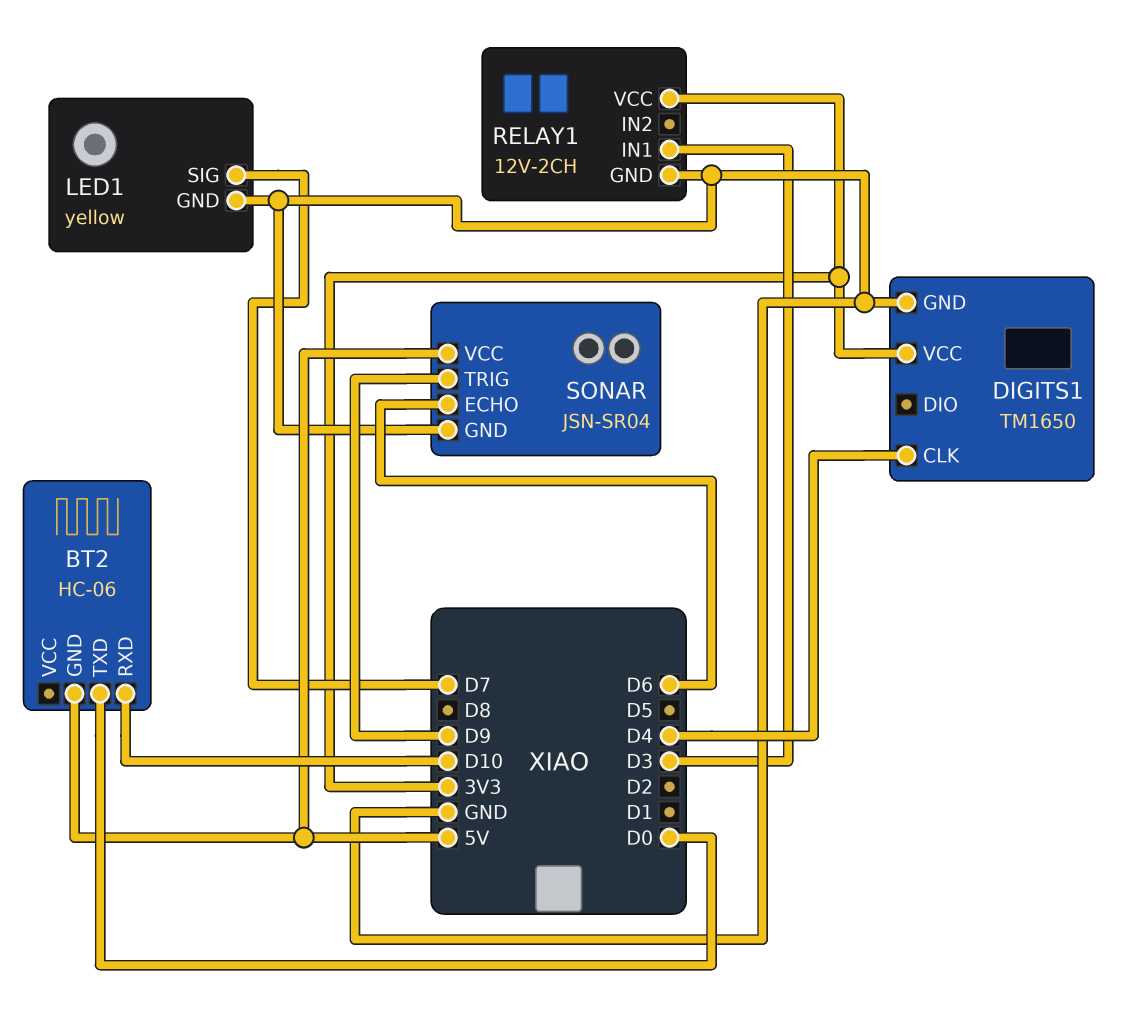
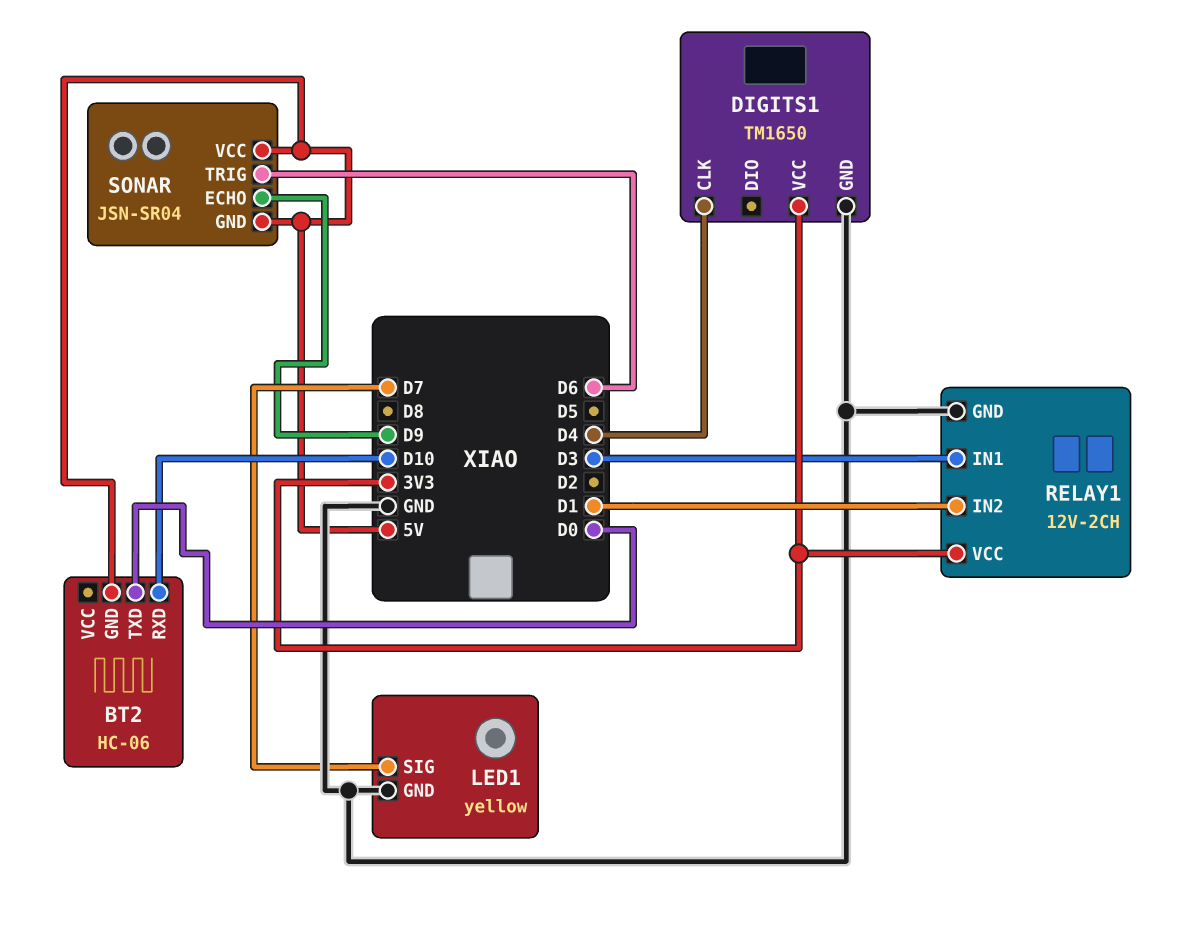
RELAY1 pin IN2: none -> D1
SONAR pin ECHO: D6 -> D9
SONAR pin GND: GND -> 5V
SONAR pin TRIG: D9 -> D6

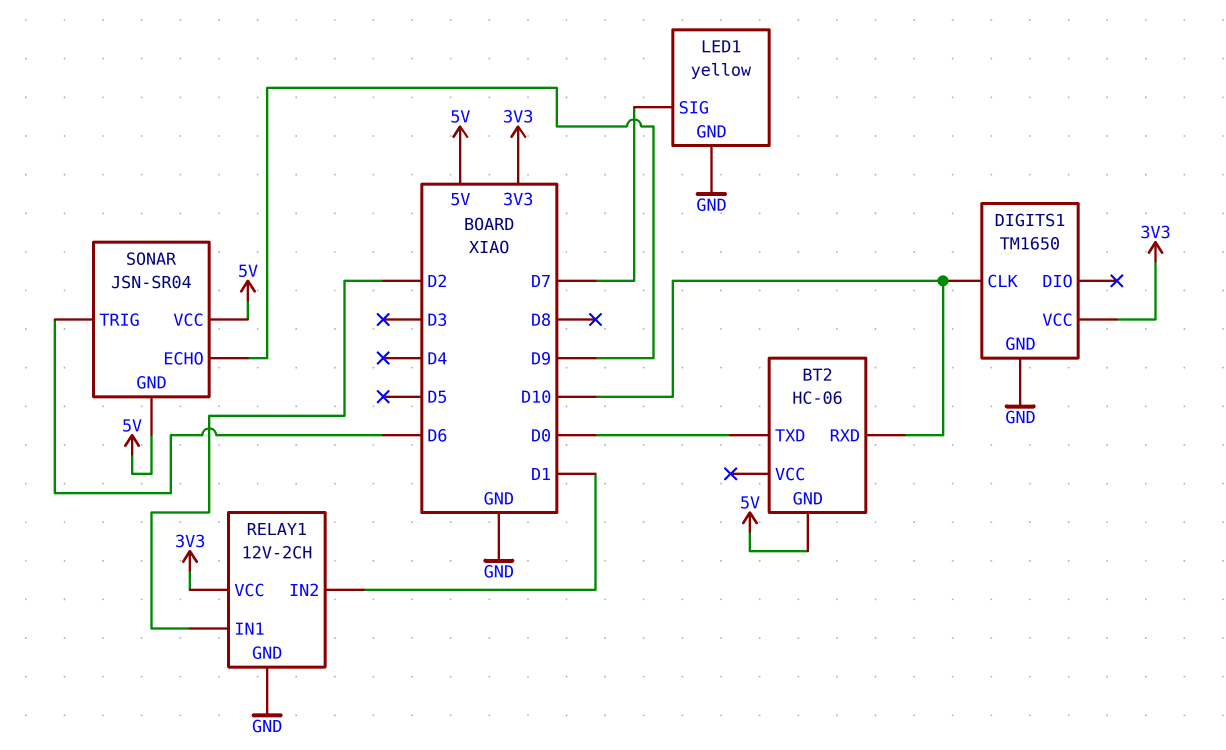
DIGITS1 pin CLK: D4 -> D10
RELAY1 pin IN1: D3 -> D2

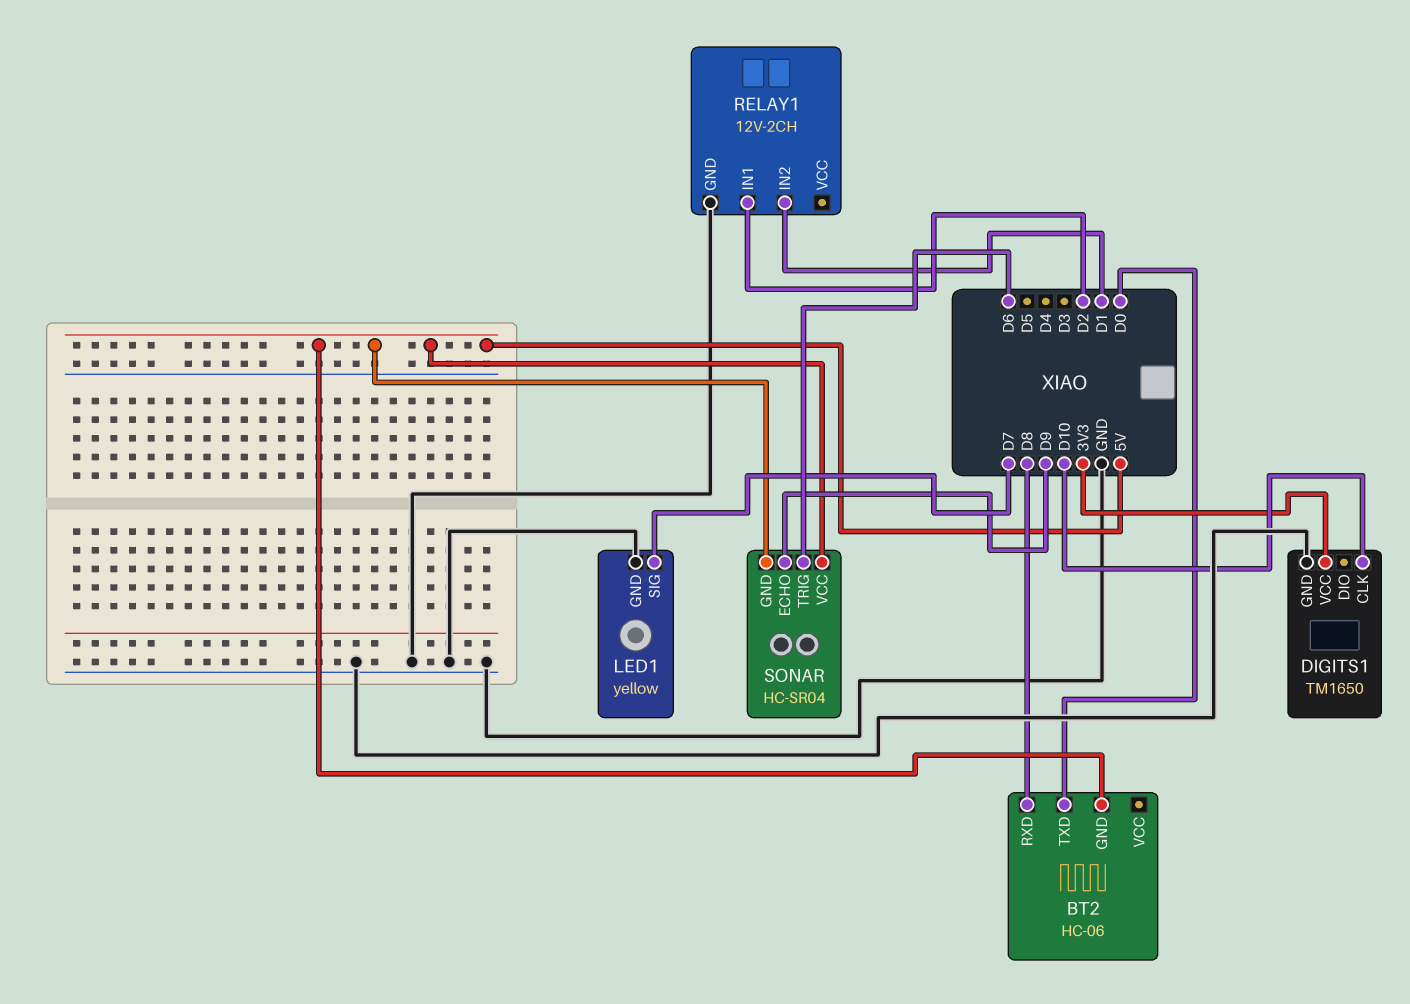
BT2 pin RXD: D10 -> D8
RELAY1 pin VCC: 3V3 -> none
SONAR: JSN-SR04 -> HC-SR04

